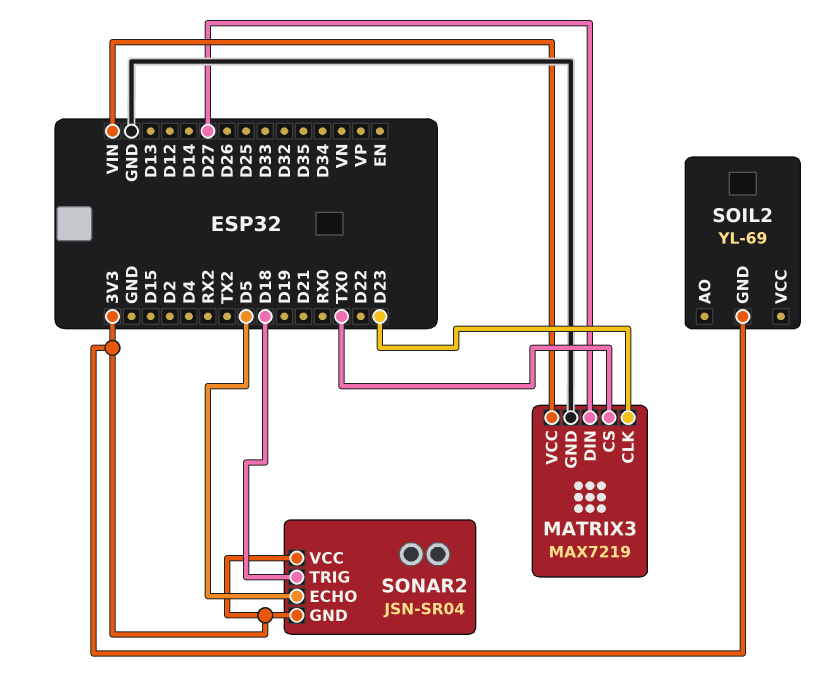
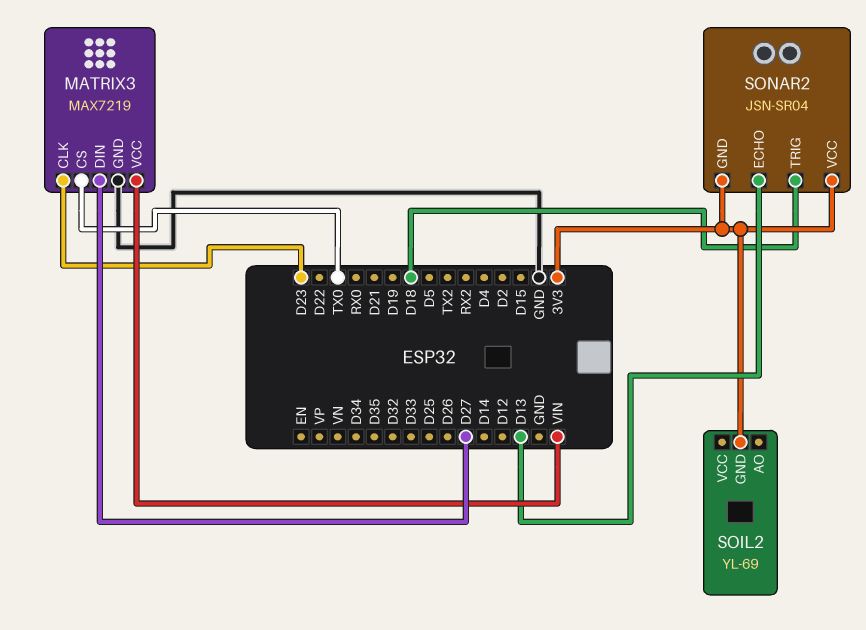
SONAR2 pin ECHO: D5 -> D13

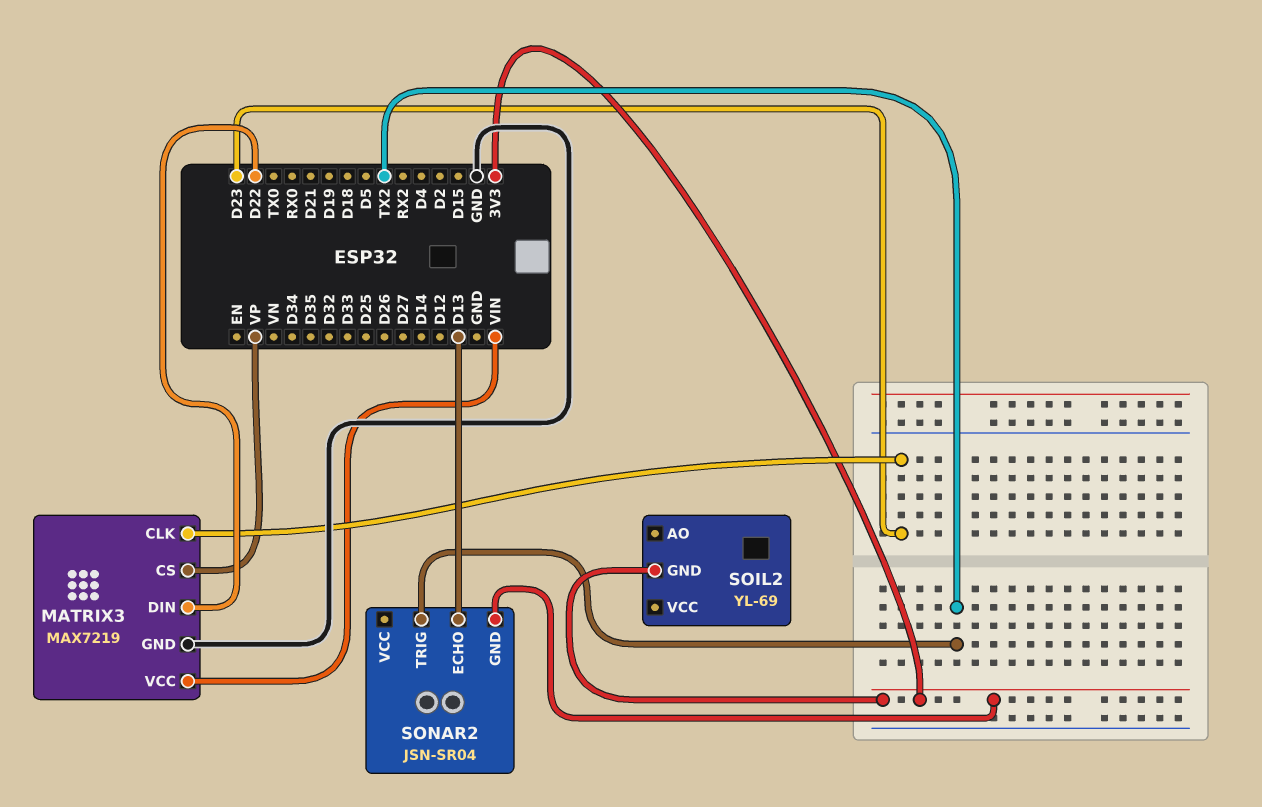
MATRIX3 pin CS: TX0 -> VP
MATRIX3 pin DIN: D27 -> D22
SONAR2 pin TRIG: D18 -> TX2
SONAR2 pin VCC: 3V3 -> none

